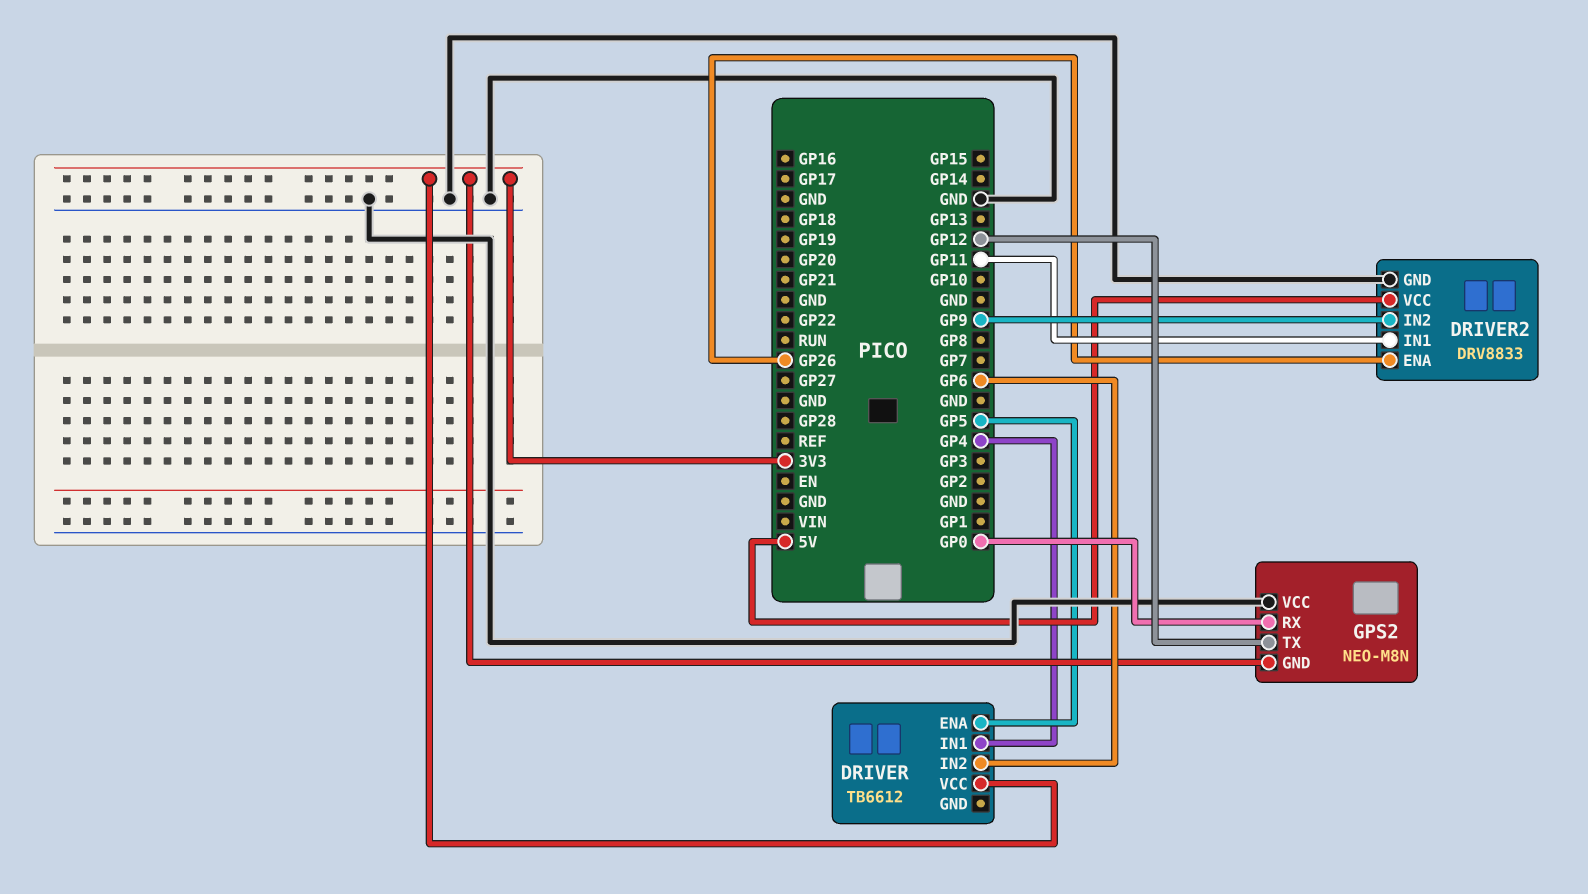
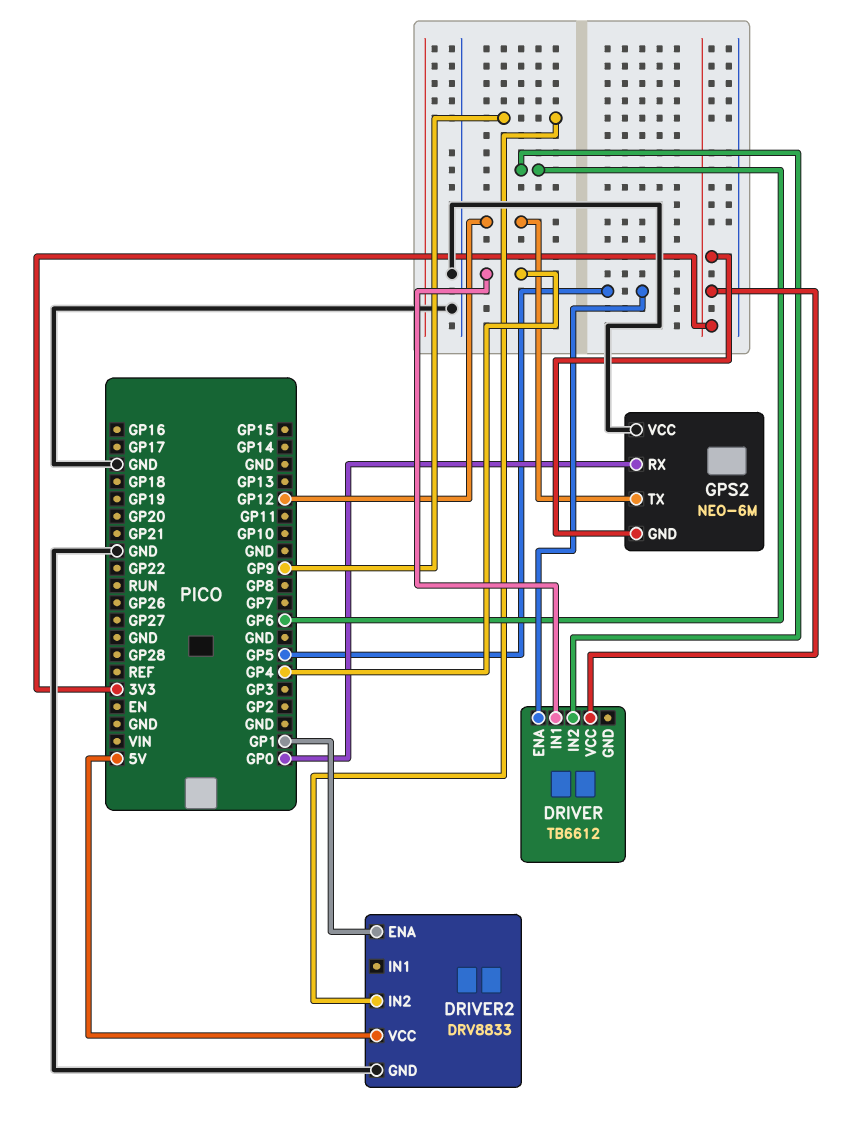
DRIVER2 pin ENA: GP26 -> GP1
DRIVER2 pin IN1: GP11 -> none
GPS2: NEO-M8N -> NEO-6M

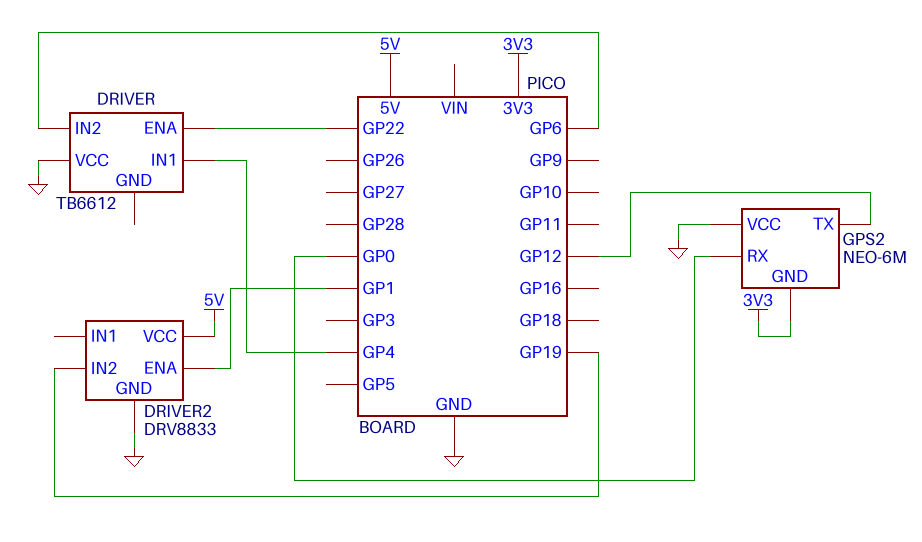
DRIVER pin ENA: GP5 -> GP22
DRIVER pin VCC: 3V3 -> GND
DRIVER2 pin IN2: GP9 -> GP19

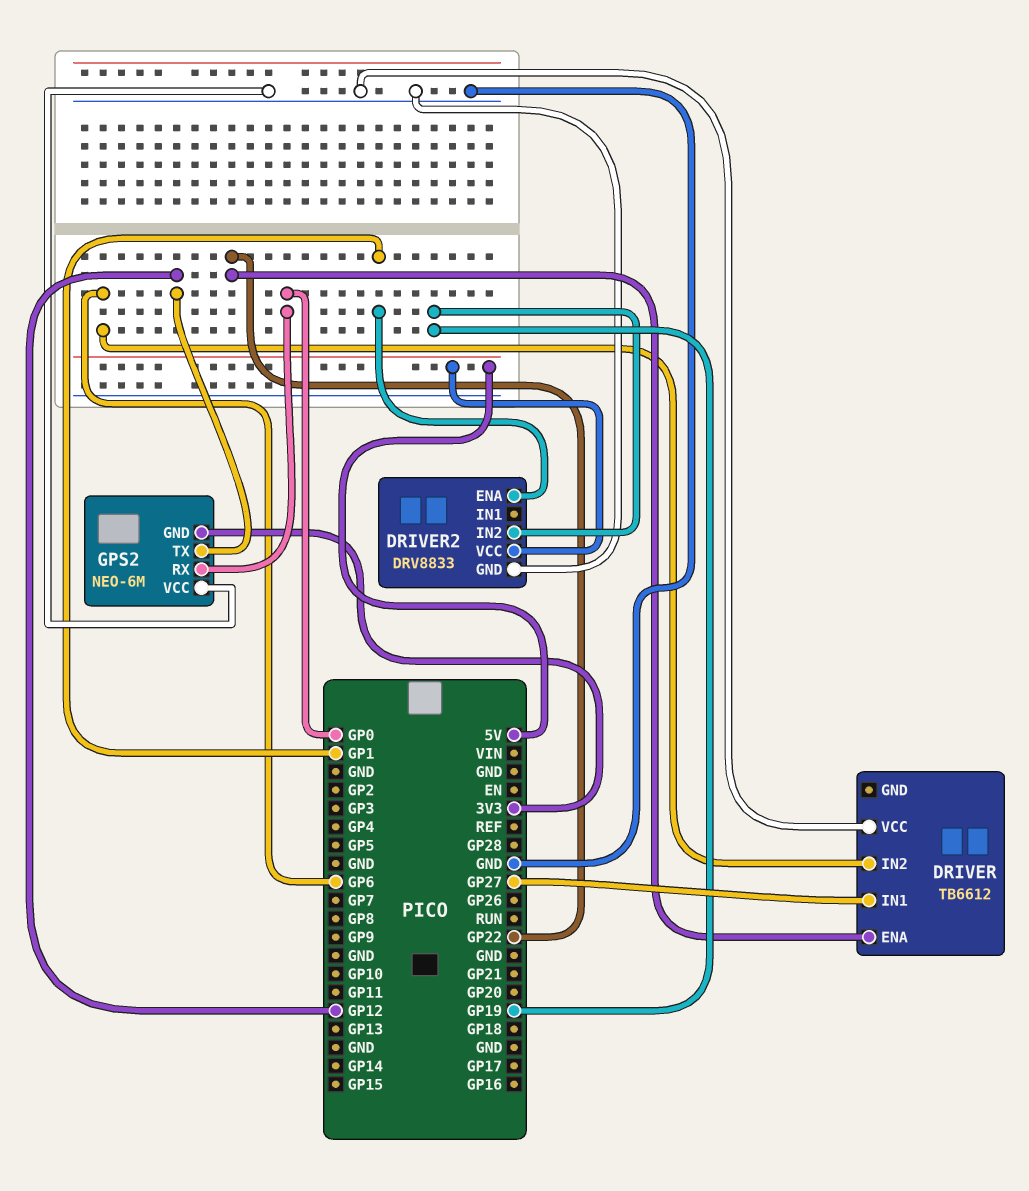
DRIVER pin IN1: GP4 -> GP27

